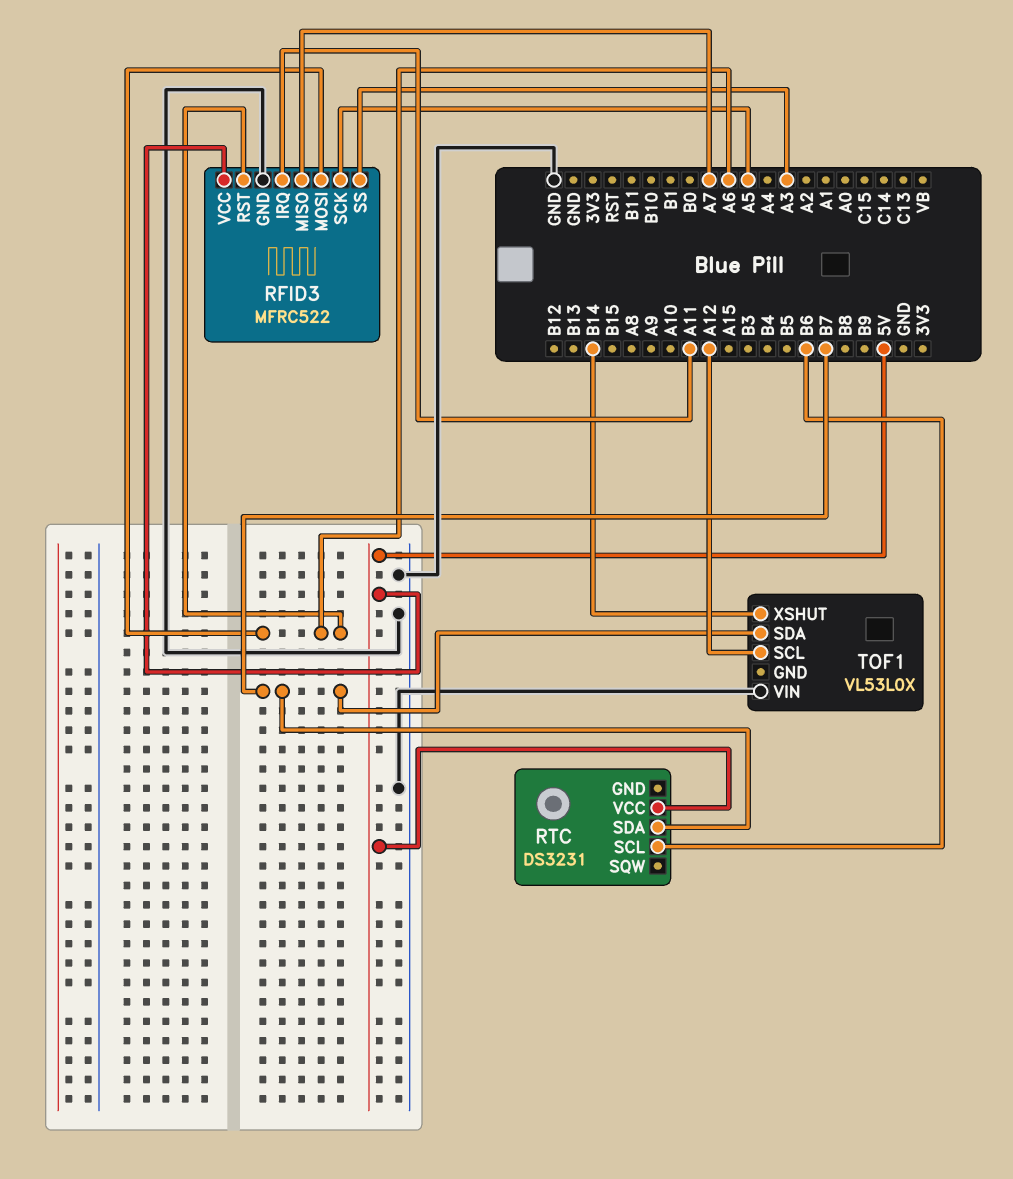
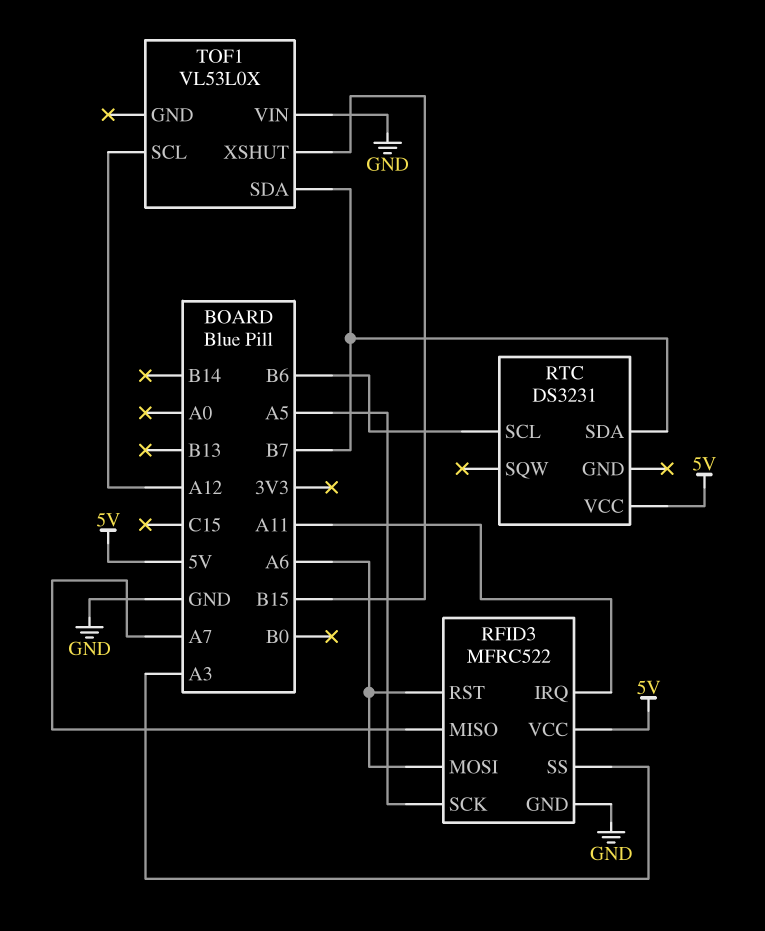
TOF1 pin XSHUT: B14 -> B15

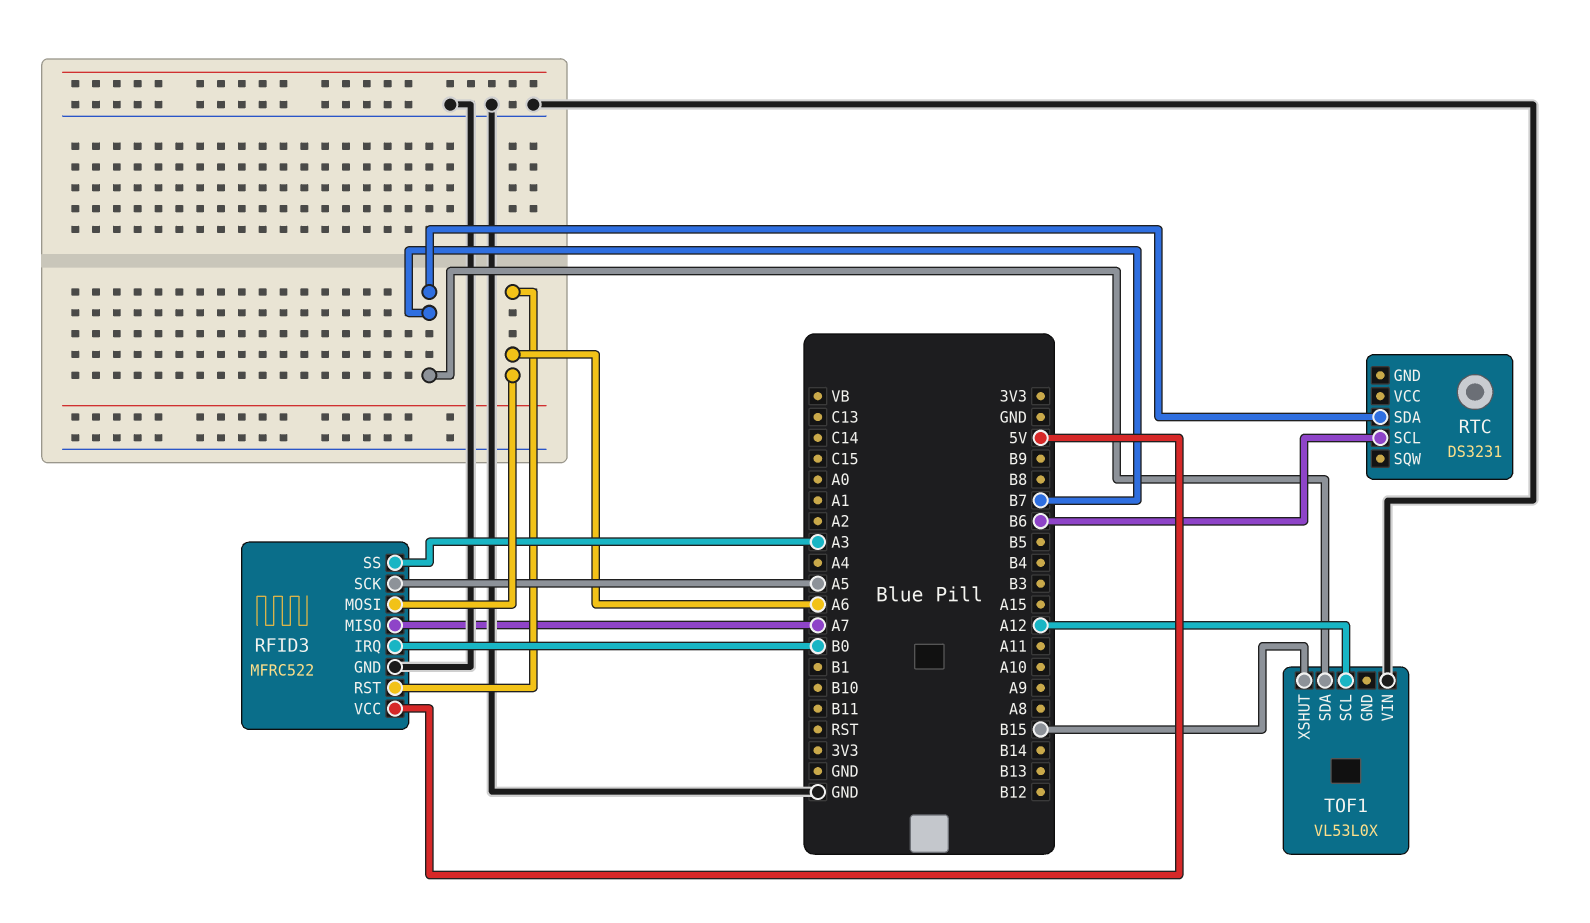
RFID3 pin IRQ: A11 -> B0
RTC pin VCC: 5V -> none

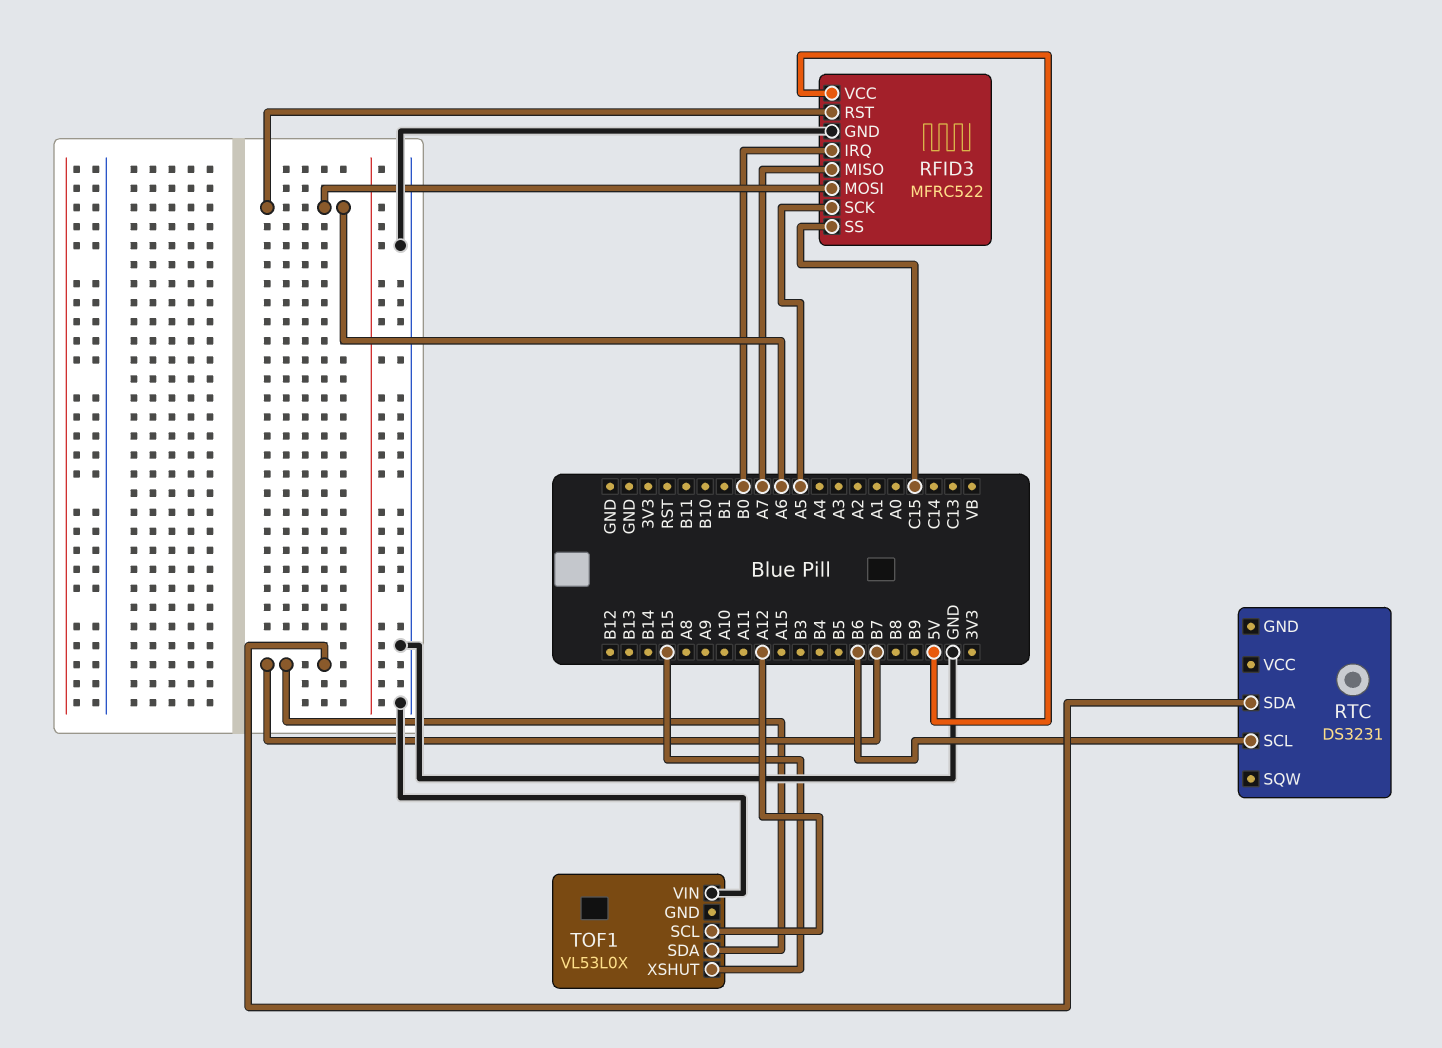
RFID3 pin SS: A3 -> C15

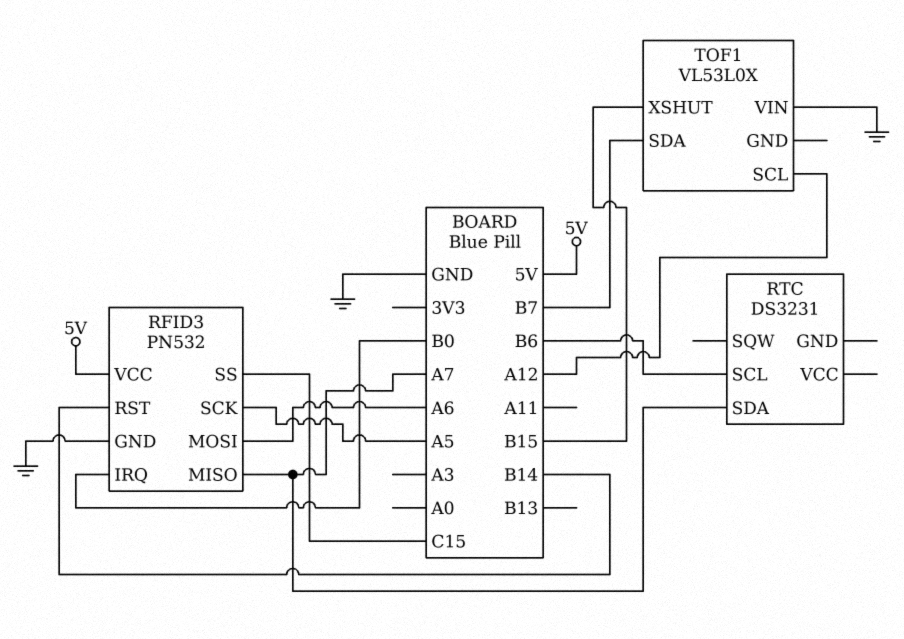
RFID3: MFRC522 -> PN532
RFID3 pin RST: A6 -> B14
RTC pin SDA: B7 -> A7

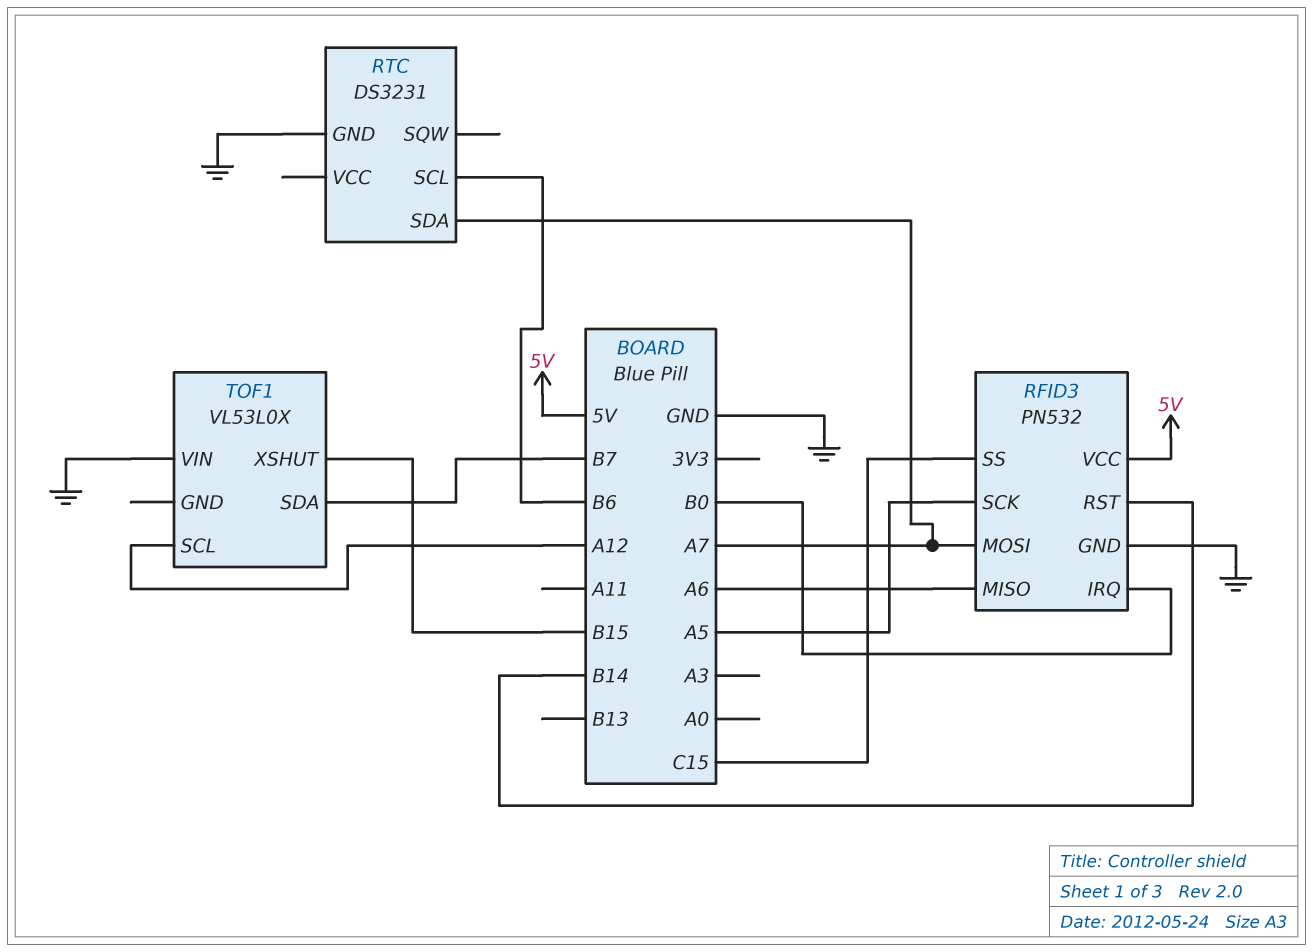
RFID3 pin MISO: A7 -> A6
RFID3 pin MOSI: A6 -> A7
RTC pin GND: none -> GND

